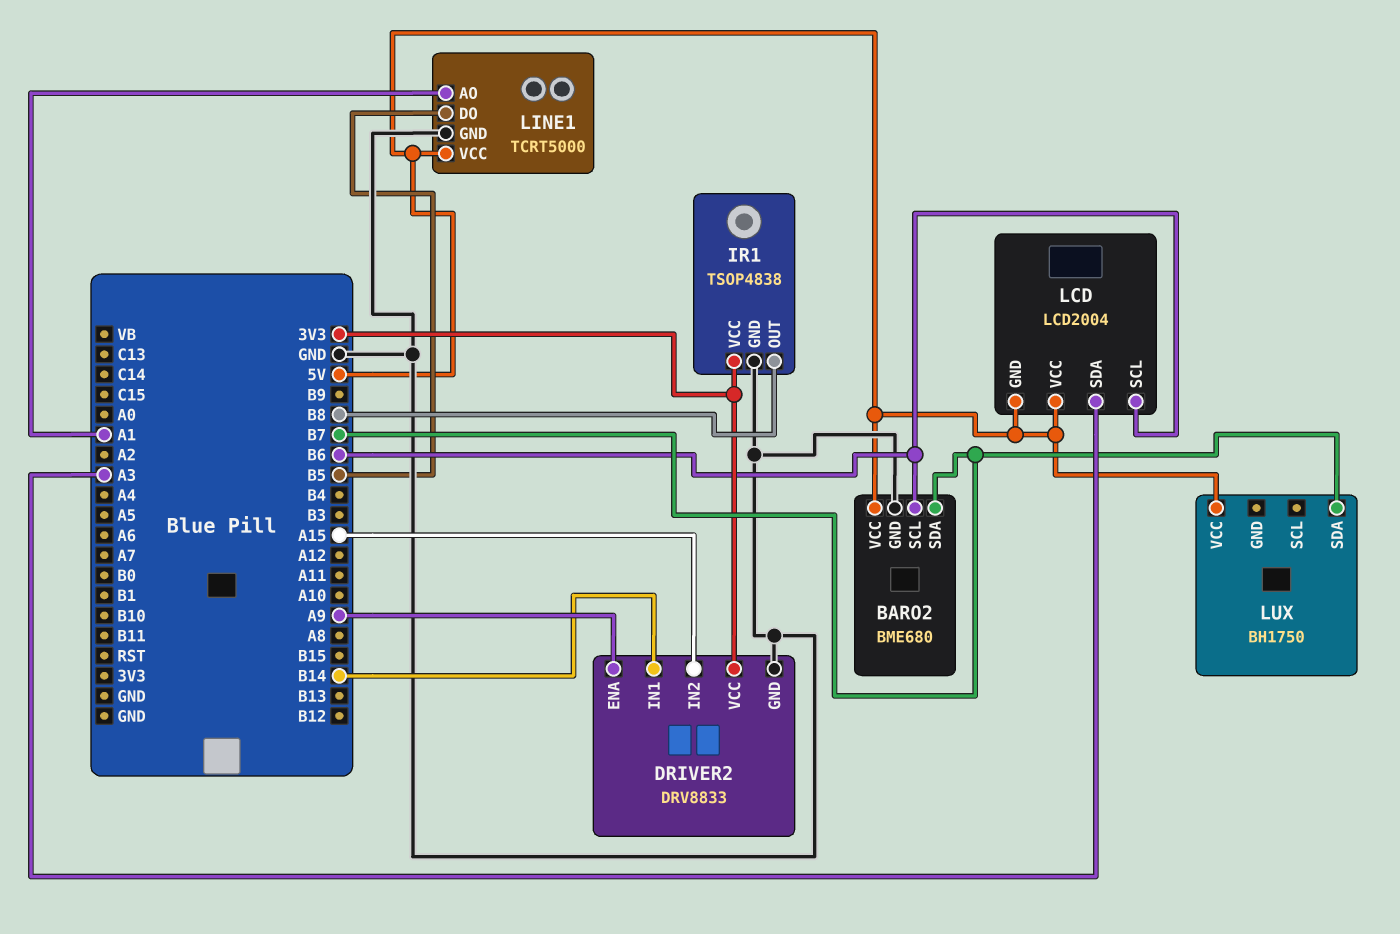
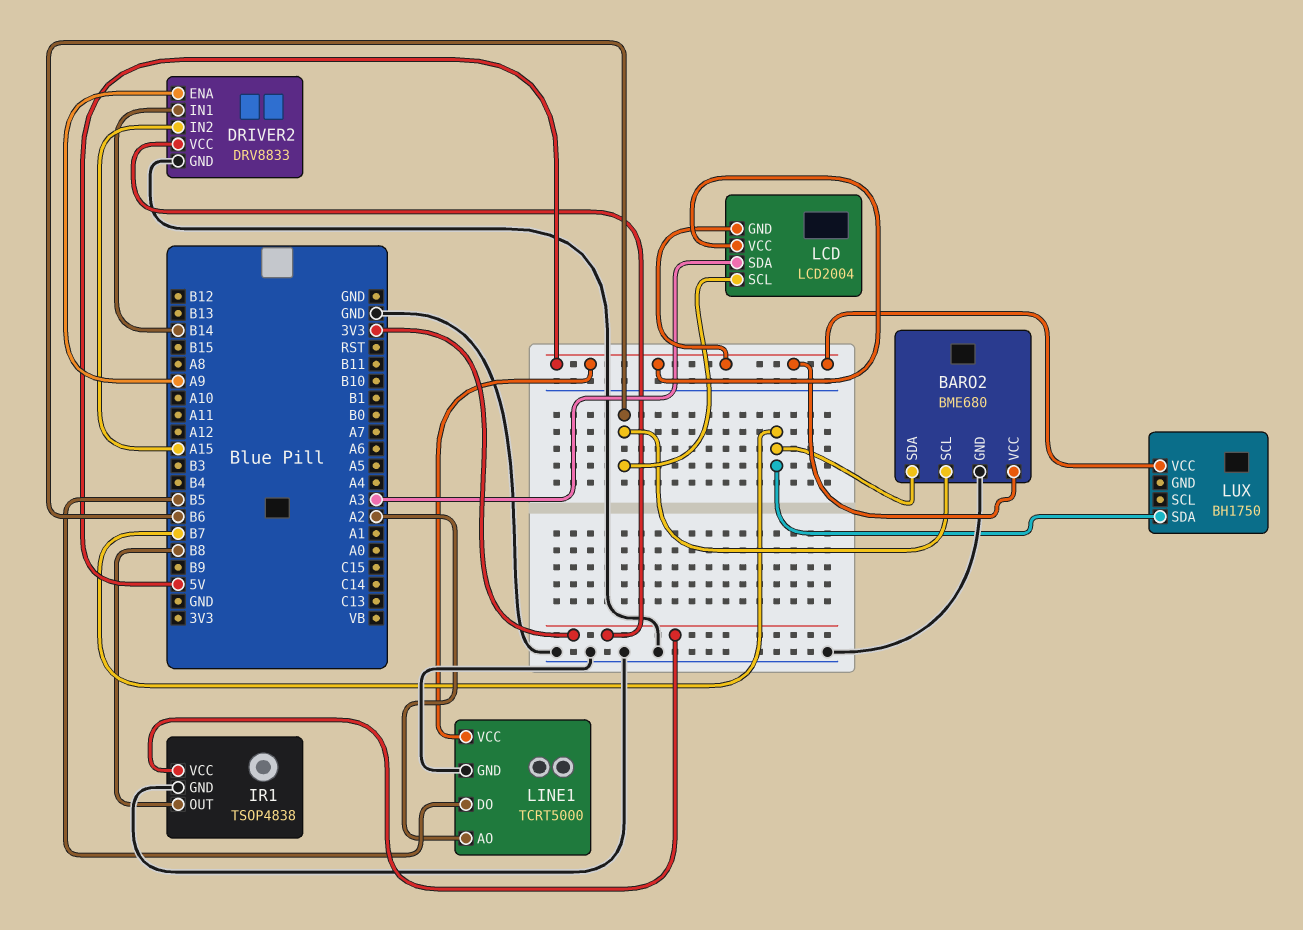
LINE1 pin AO: A1 -> A2

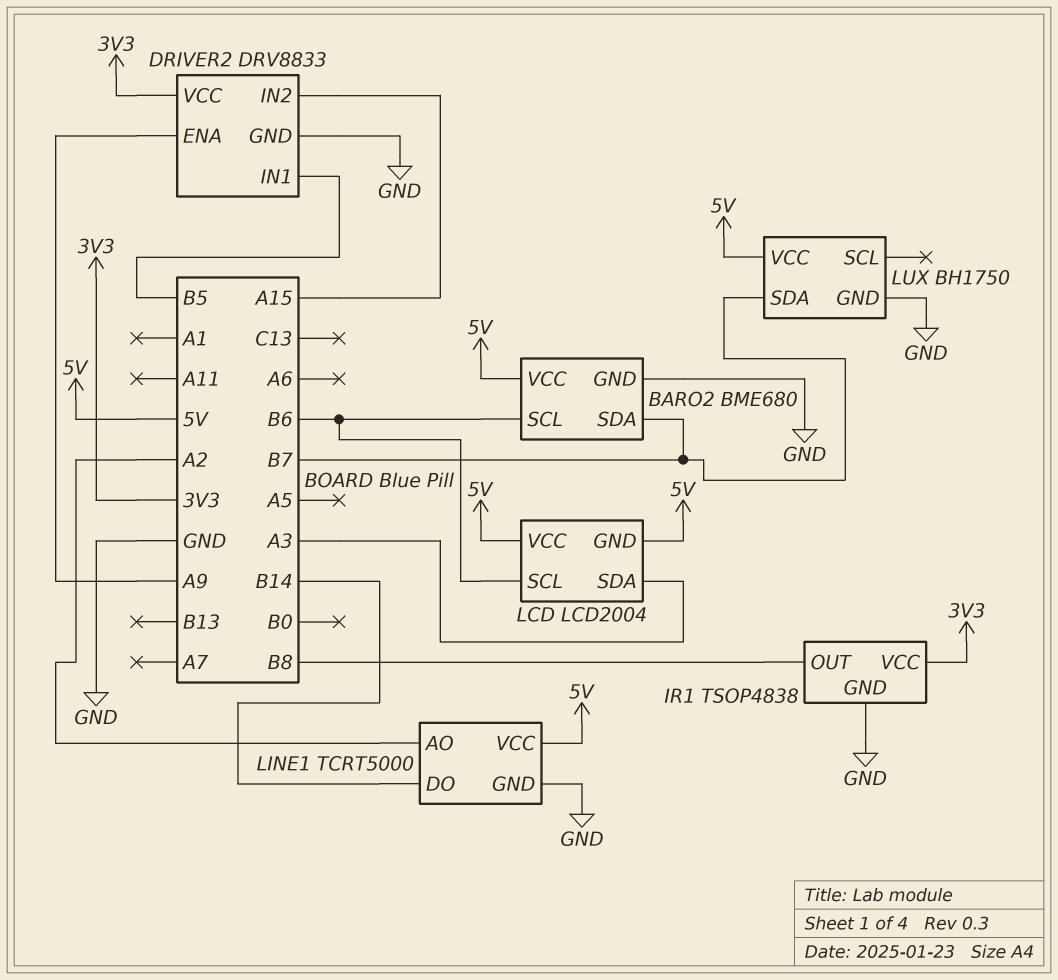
DRIVER2 pin IN1: B14 -> B5
LINE1 pin DO: B5 -> B14
LUX pin GND: none -> GND

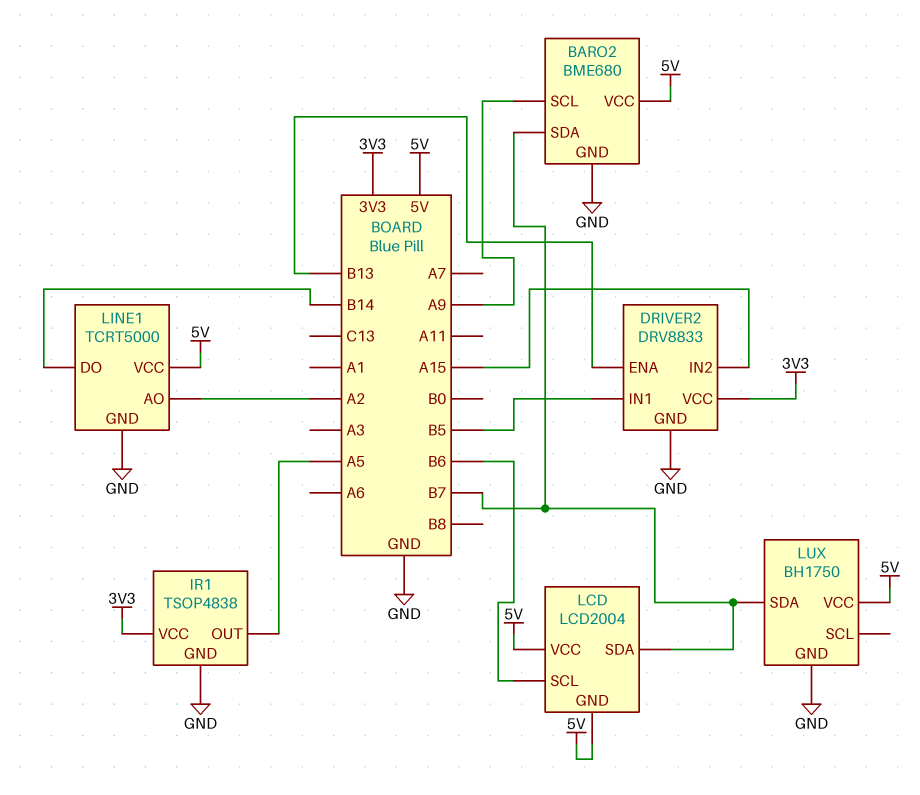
BARO2 pin SCL: B6 -> A9
DRIVER2 pin ENA: A9 -> B13
IR1 pin OUT: B8 -> A5
LCD pin SDA: A3 -> B7

